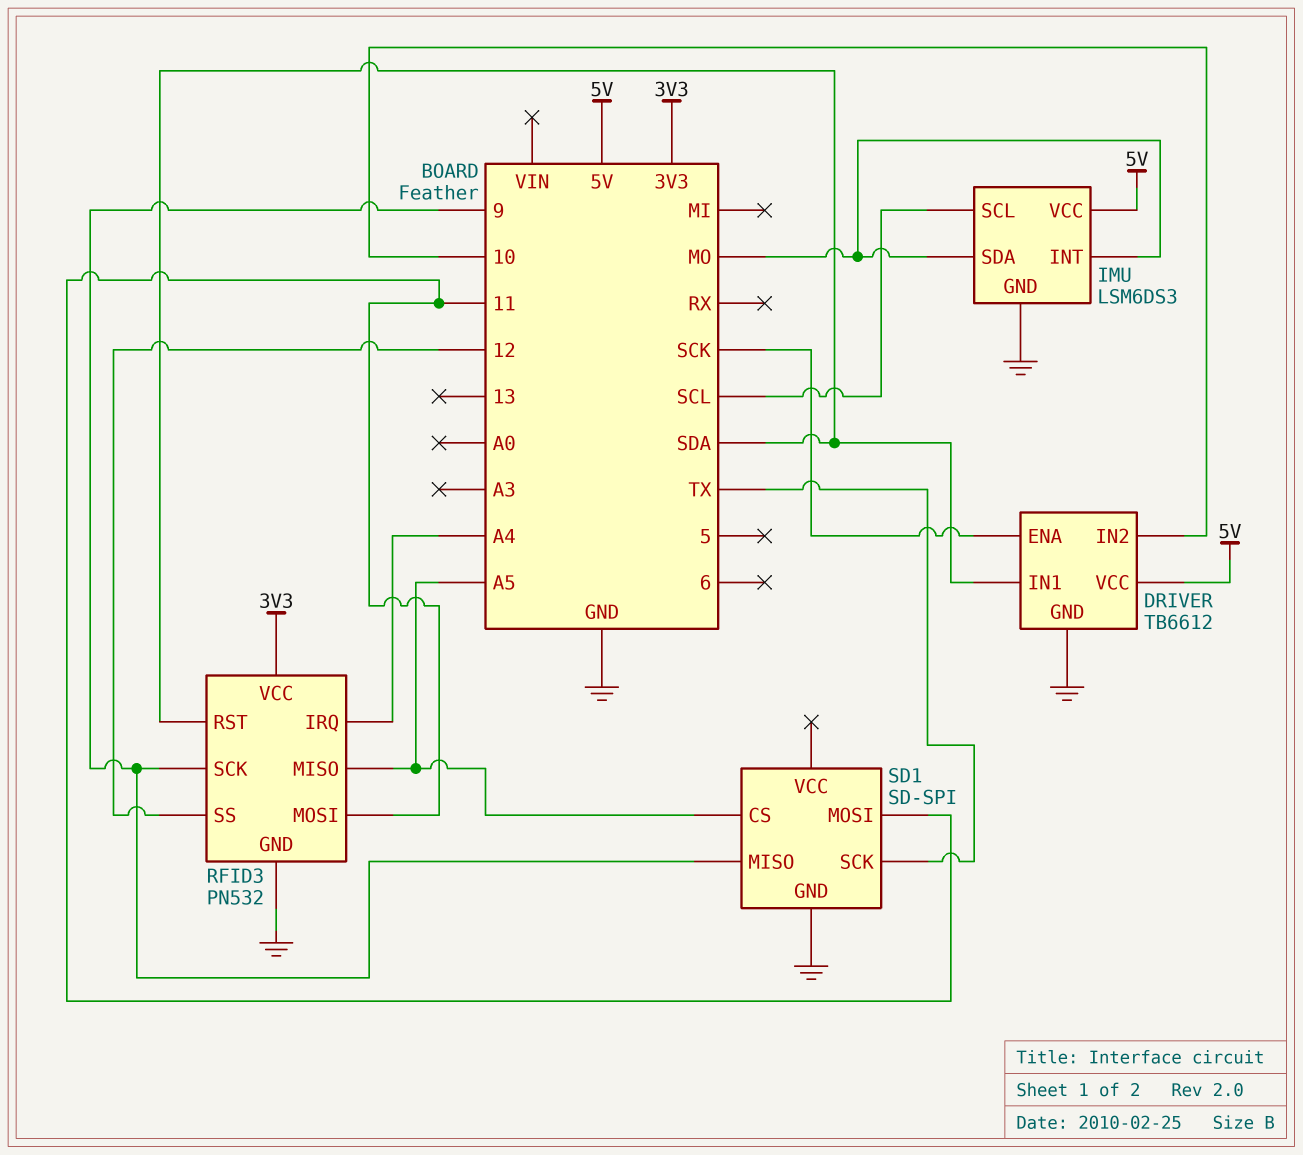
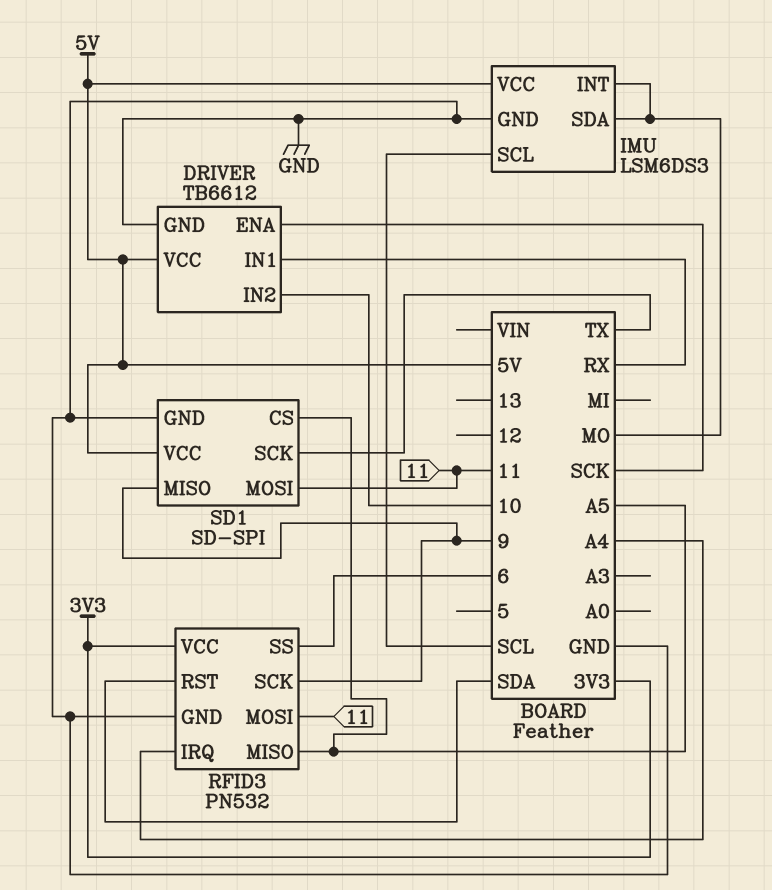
DRIVER pin IN1: SDA -> RX
RFID3 pin SS: 12 -> 6
SD1 pin VCC: none -> 5V

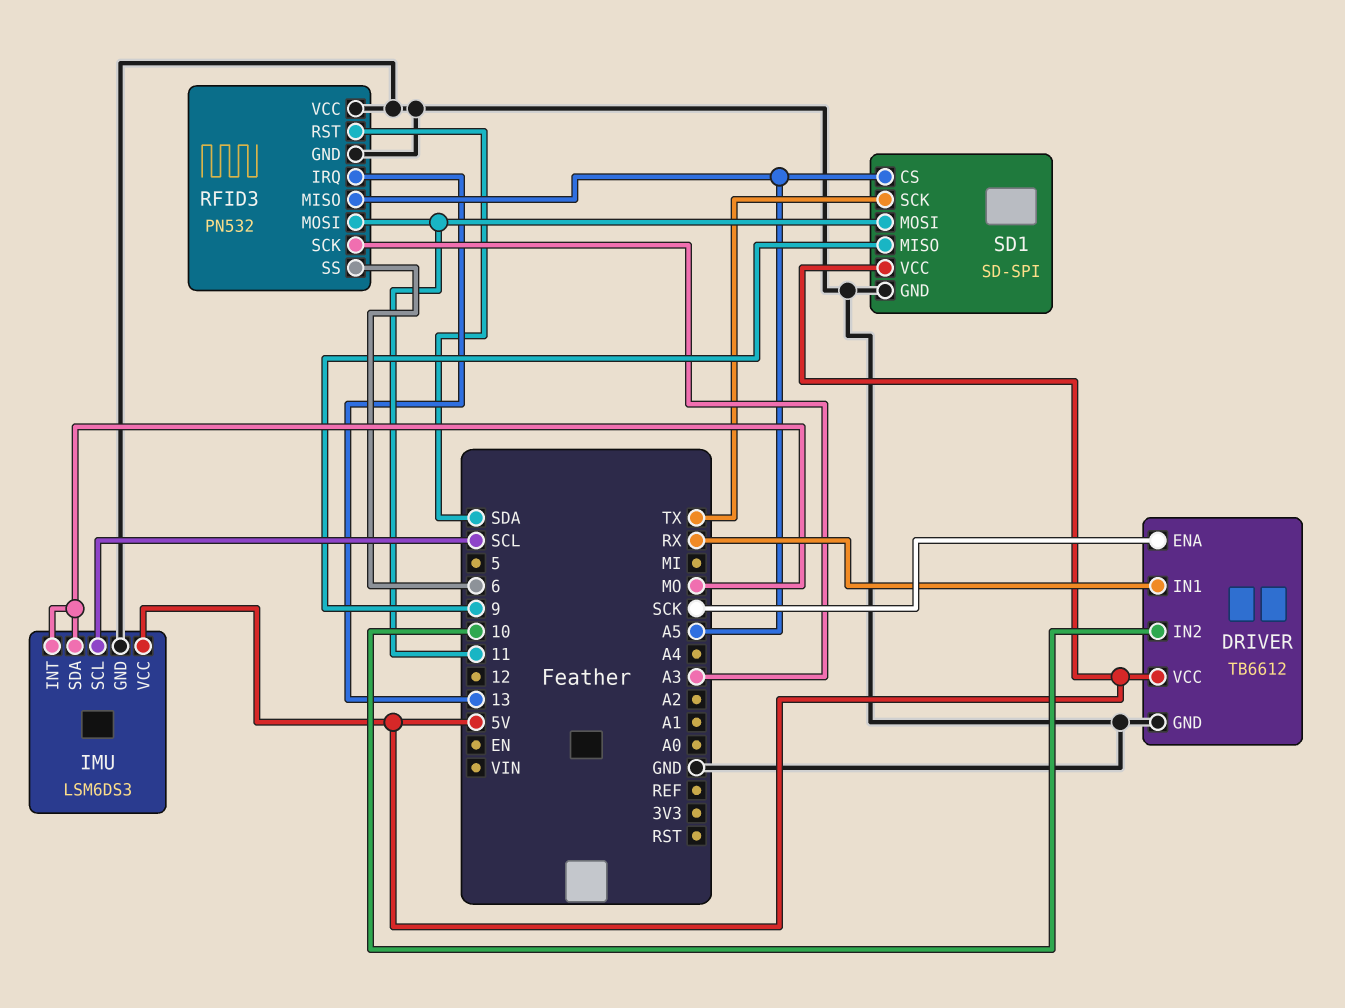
RFID3 pin IRQ: A4 -> 13
RFID3 pin SCK: 9 -> A3
RFID3 pin VCC: 3V3 -> GND

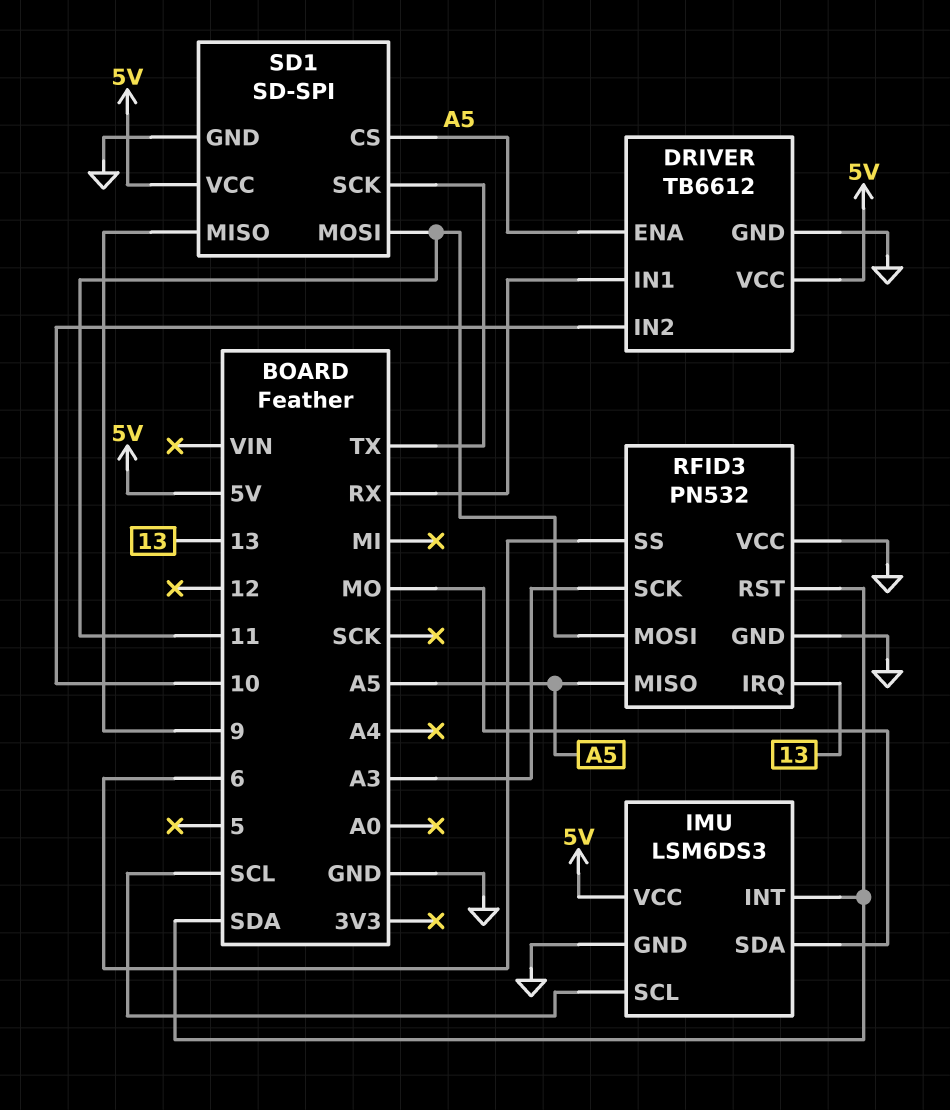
DRIVER pin ENA: SCK -> A5
IMU pin INT: MO -> SDA

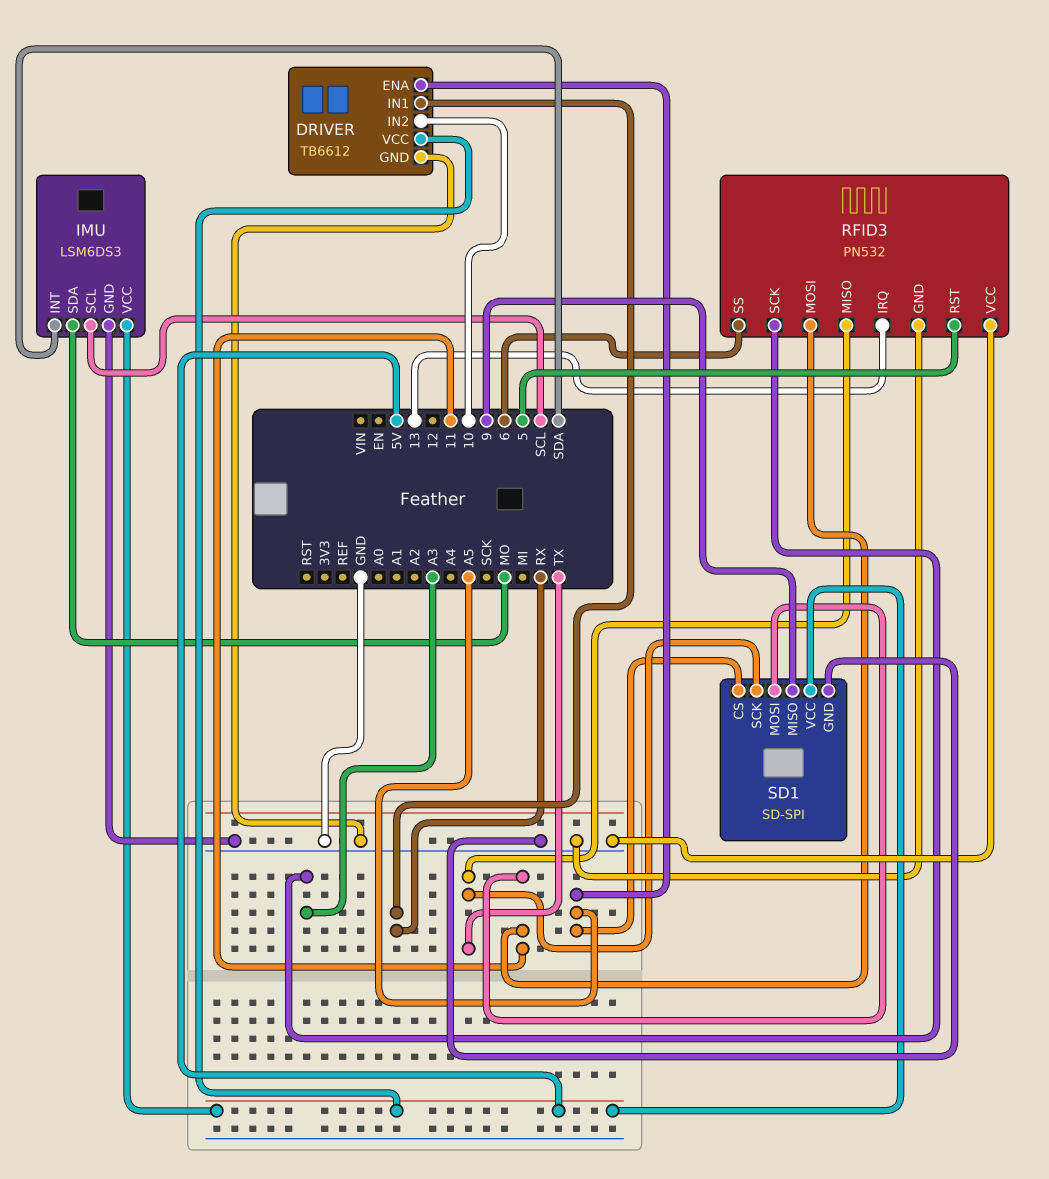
RFID3 pin MISO: A5 -> TX
RFID3 pin RST: SDA -> 5

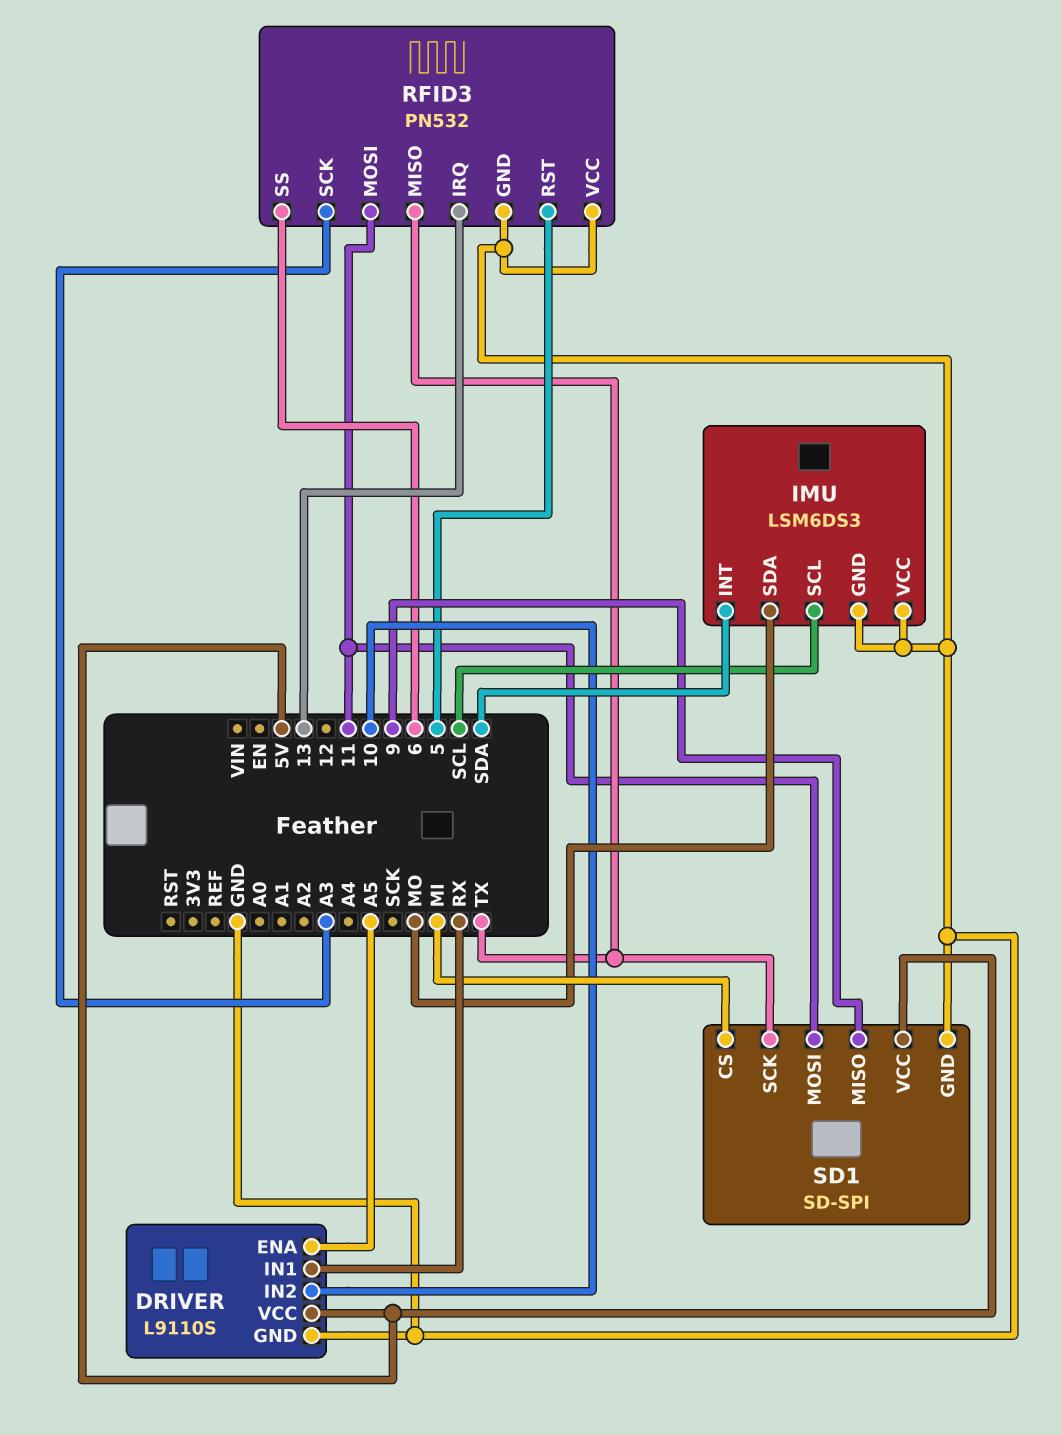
DRIVER: TB6612 -> L9110S
IMU pin VCC: 5V -> GND
SD1 pin CS: A5 -> MI

